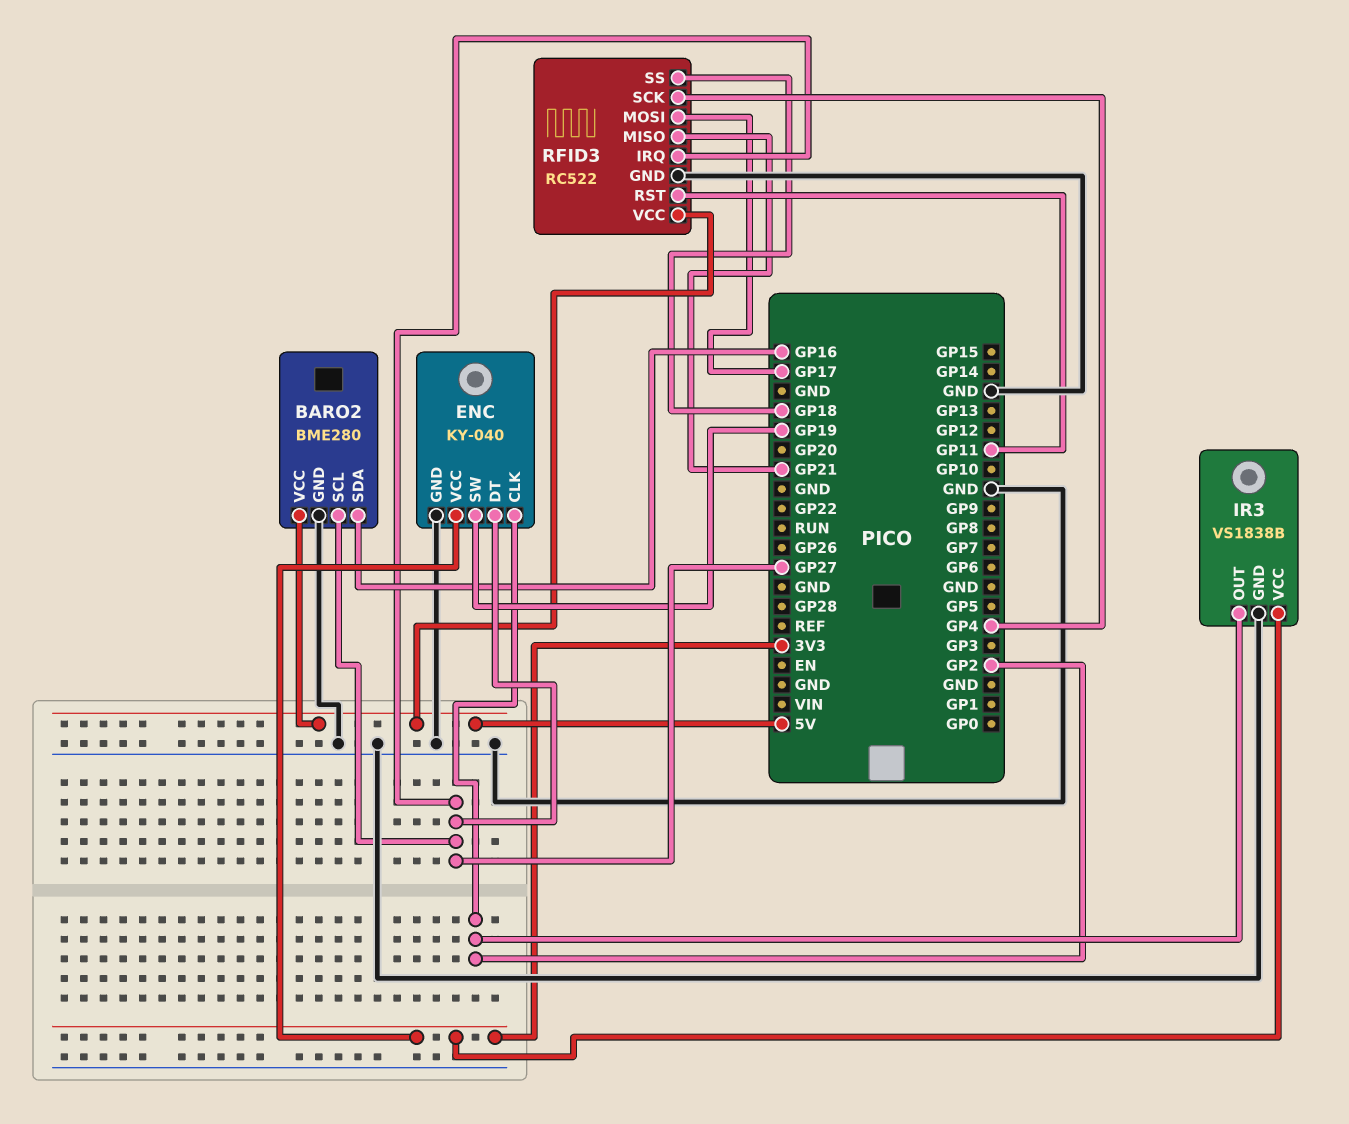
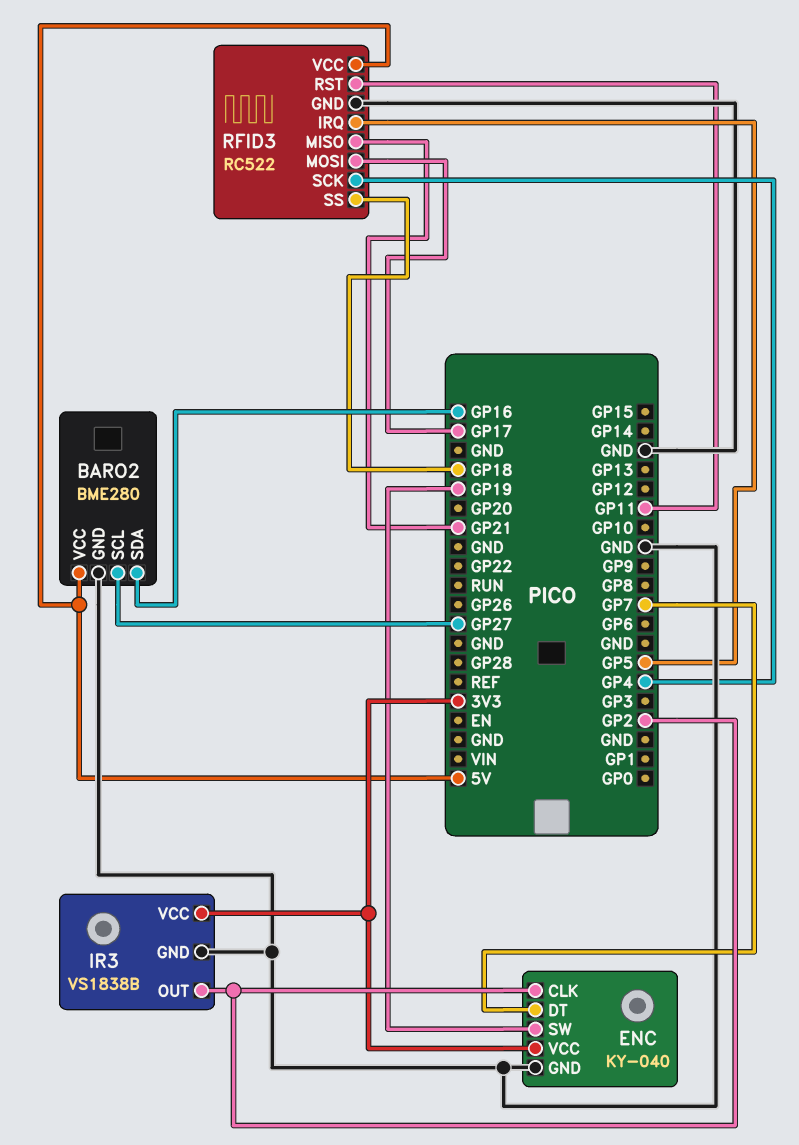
ENC pin DT: GP27 -> GP7
RFID3 pin IRQ: GP27 -> GP5

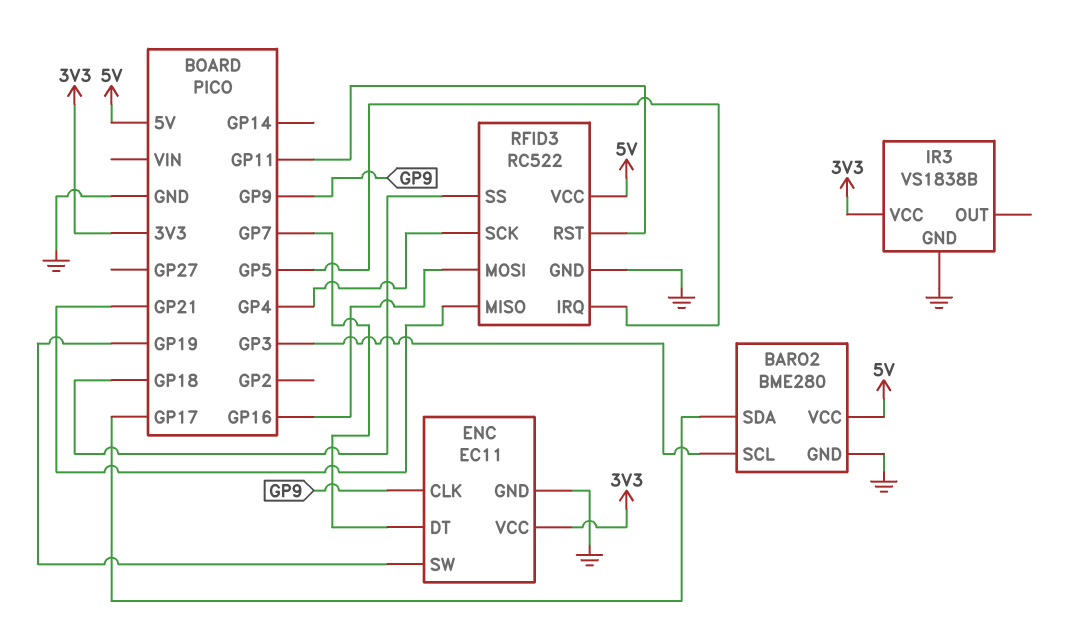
BARO2 pin SCL: GP27 -> GP3
BARO2 pin SDA: GP16 -> GP17
ENC: KY-040 -> EC11
ENC pin CLK: GP2 -> GP9
IR3 pin OUT: GP2 -> none
RFID3 pin MOSI: GP17 -> GP16

